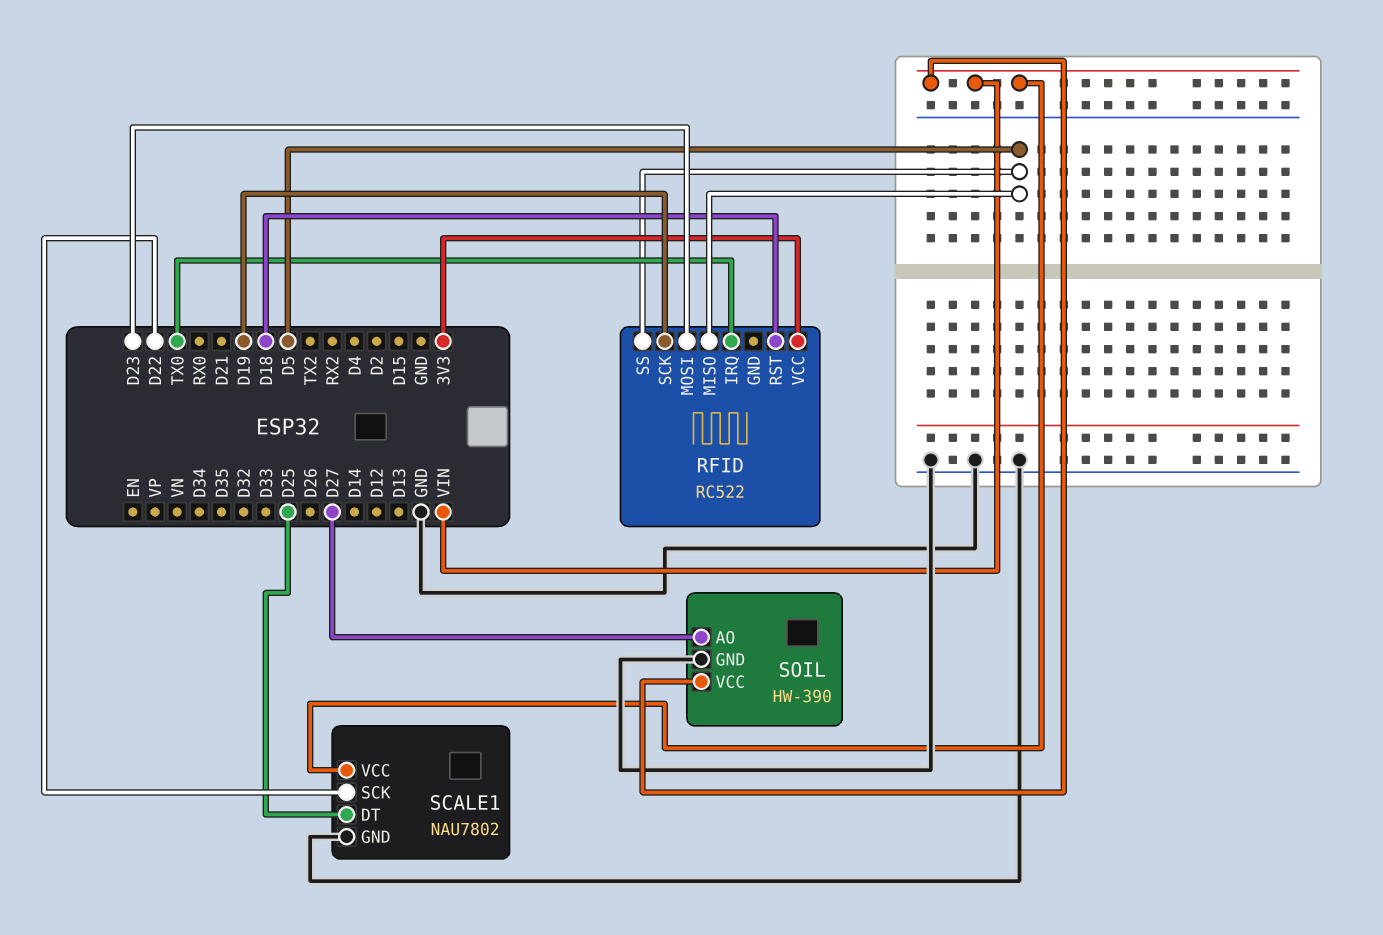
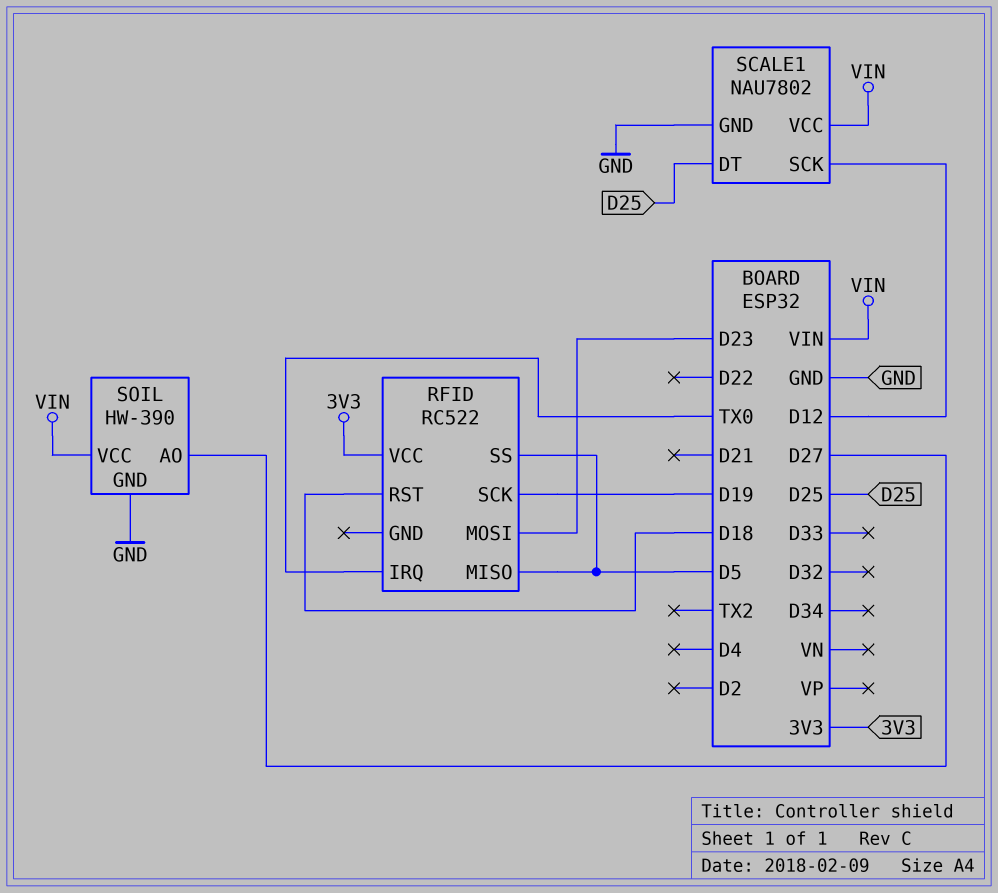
SCALE1 pin SCK: D22 -> D12

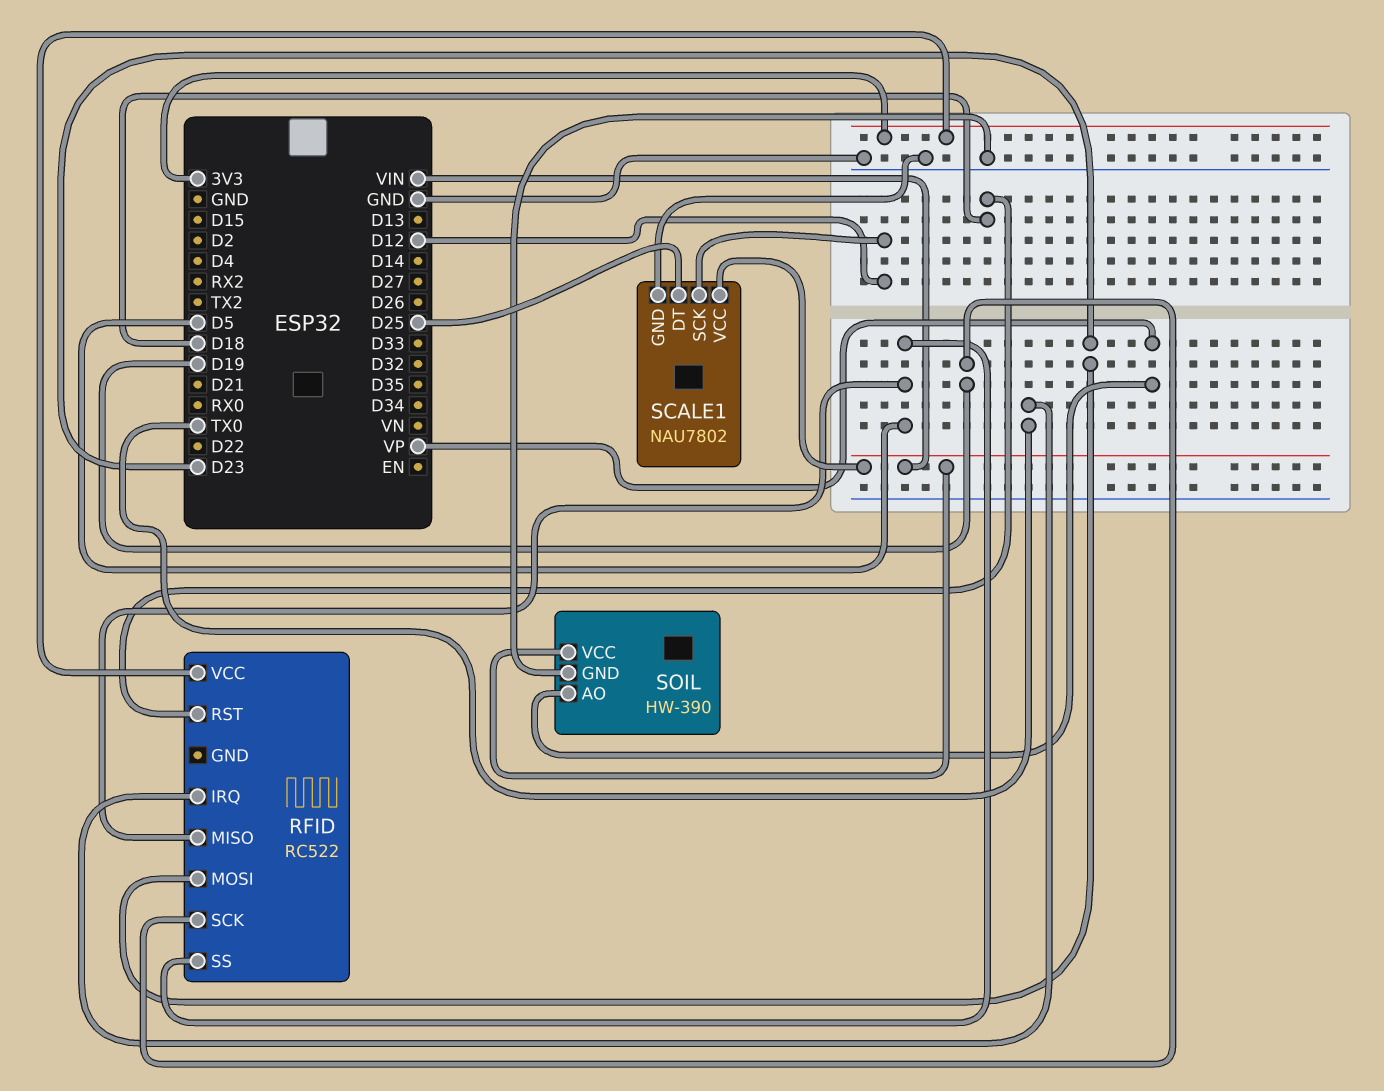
SOIL pin AO: D27 -> VP

